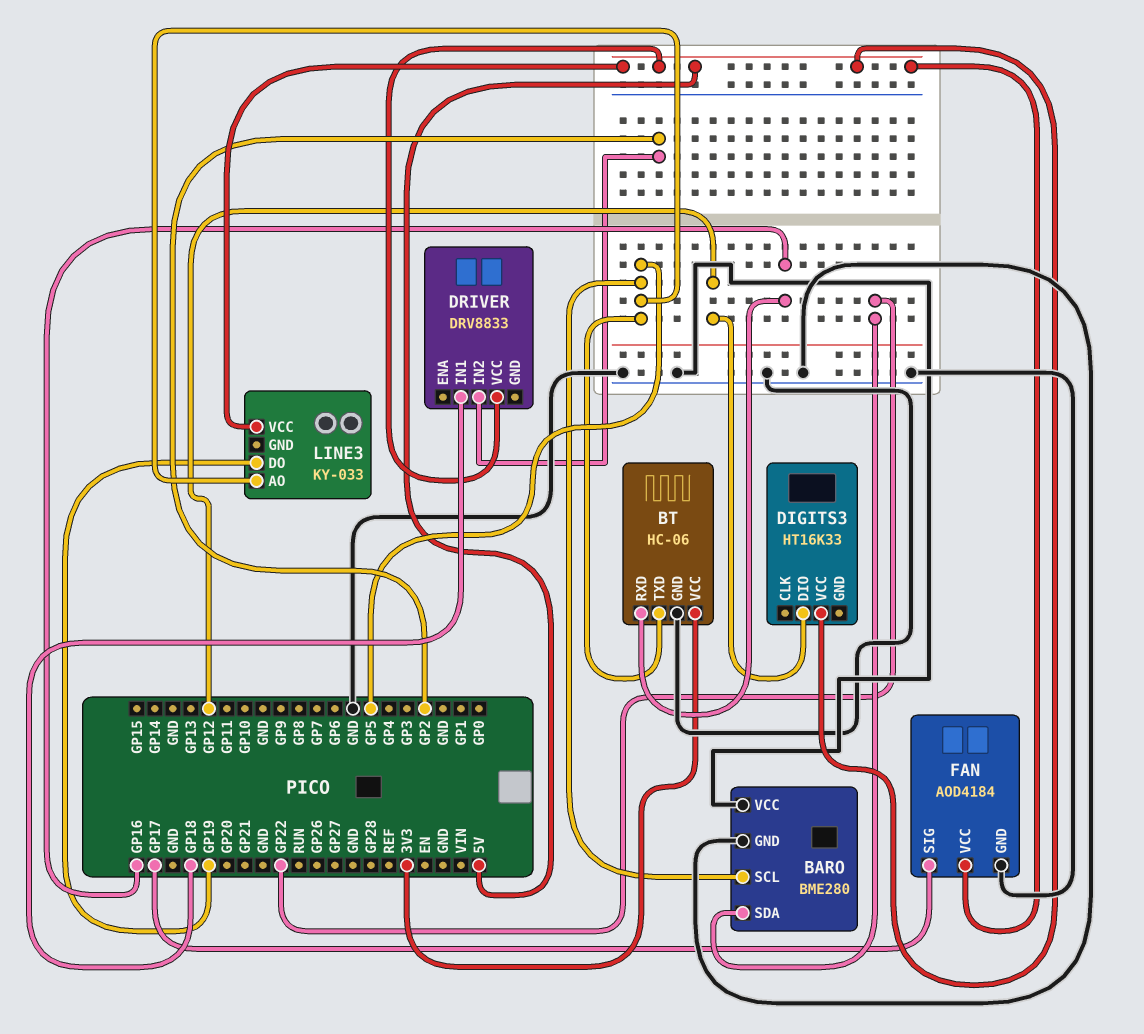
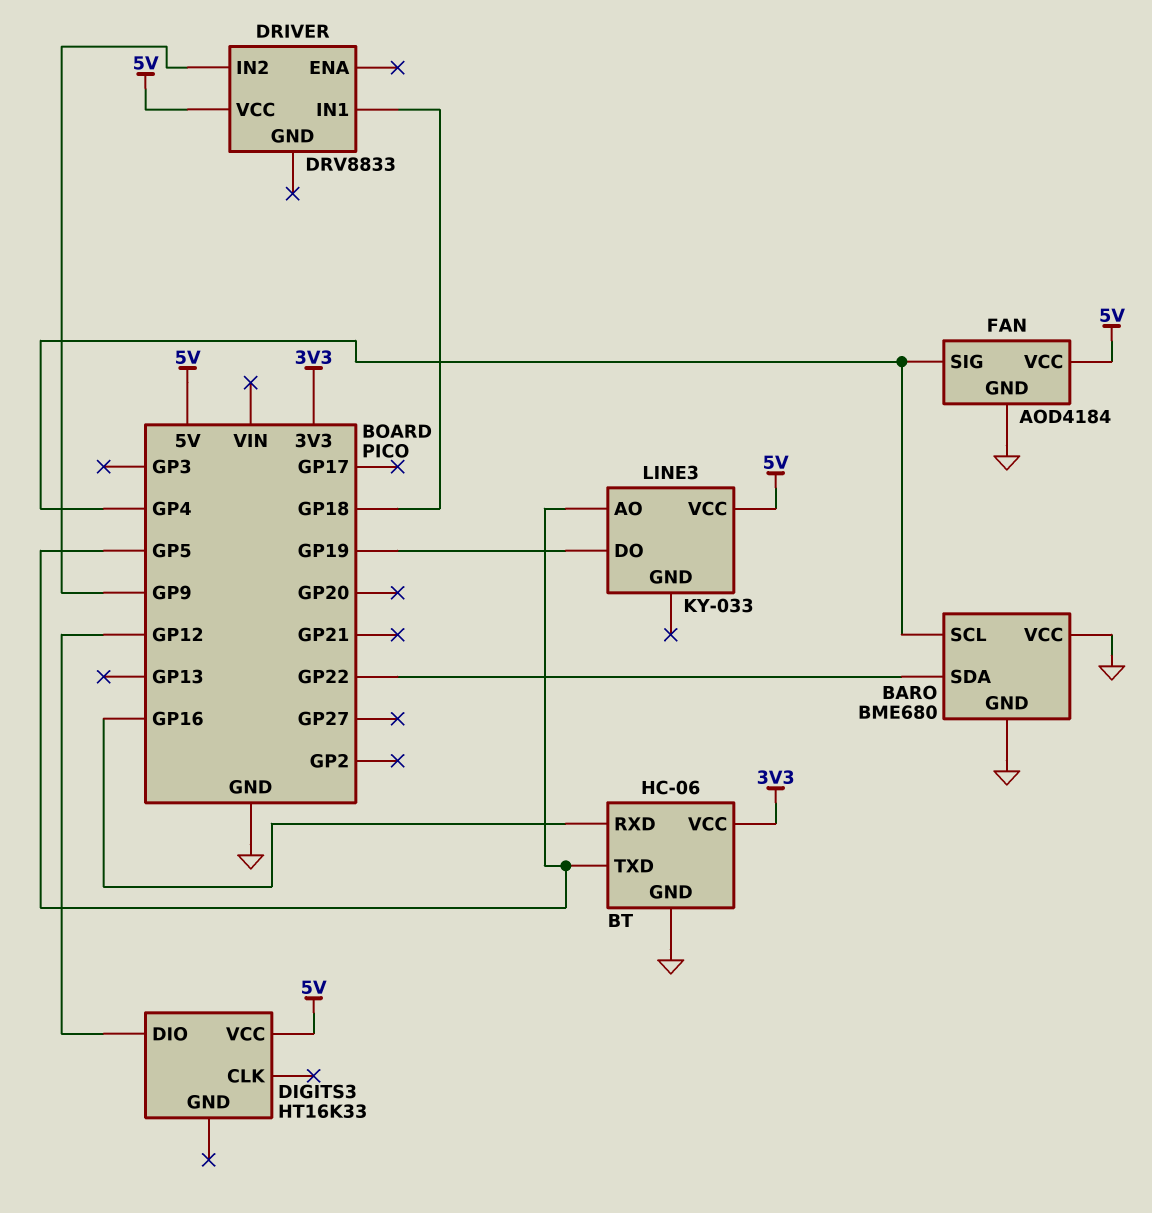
BARO: BME280 -> BME680
BARO pin SCL: GP5 -> GP4
DRIVER pin IN2: GP2 -> GP9
FAN pin SIG: GP17 -> GP4

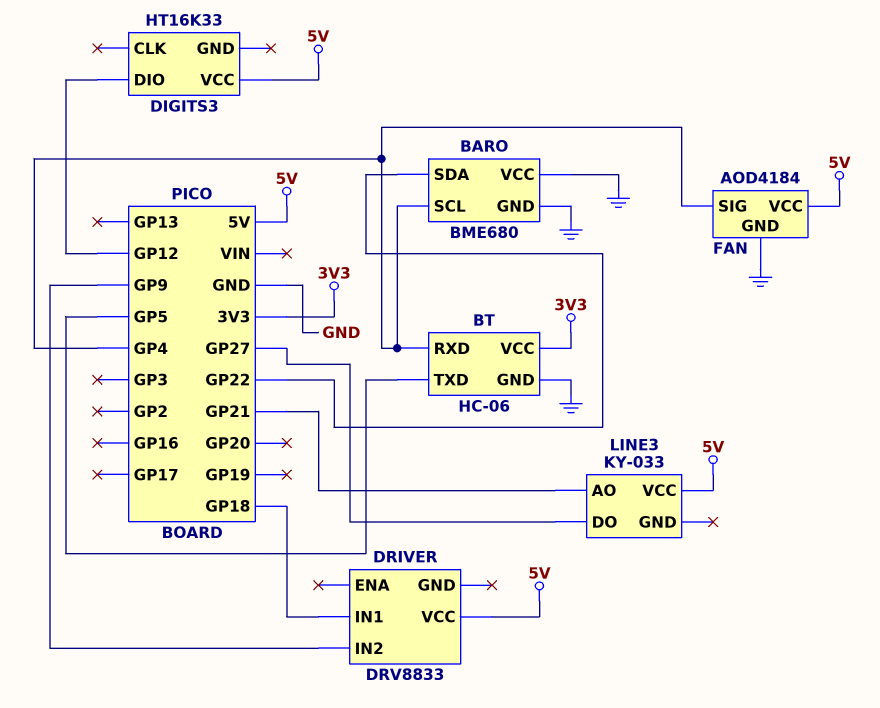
BT pin RXD: GP16 -> GP4
LINE3 pin AO: GP5 -> GP21
LINE3 pin DO: GP19 -> GP27

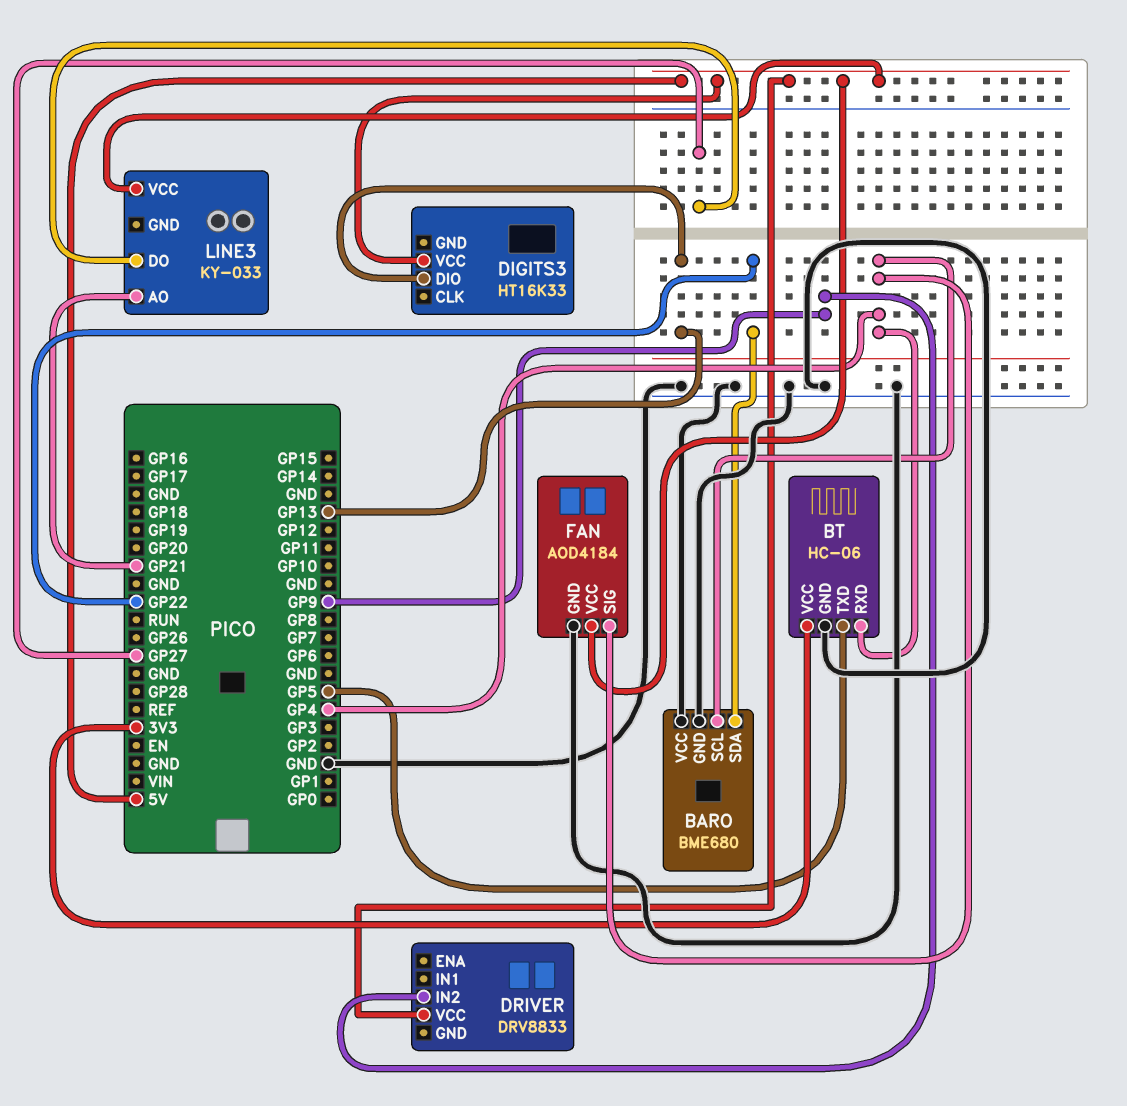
DIGITS3 pin DIO: GP12 -> GP13
DRIVER pin IN1: GP18 -> none

